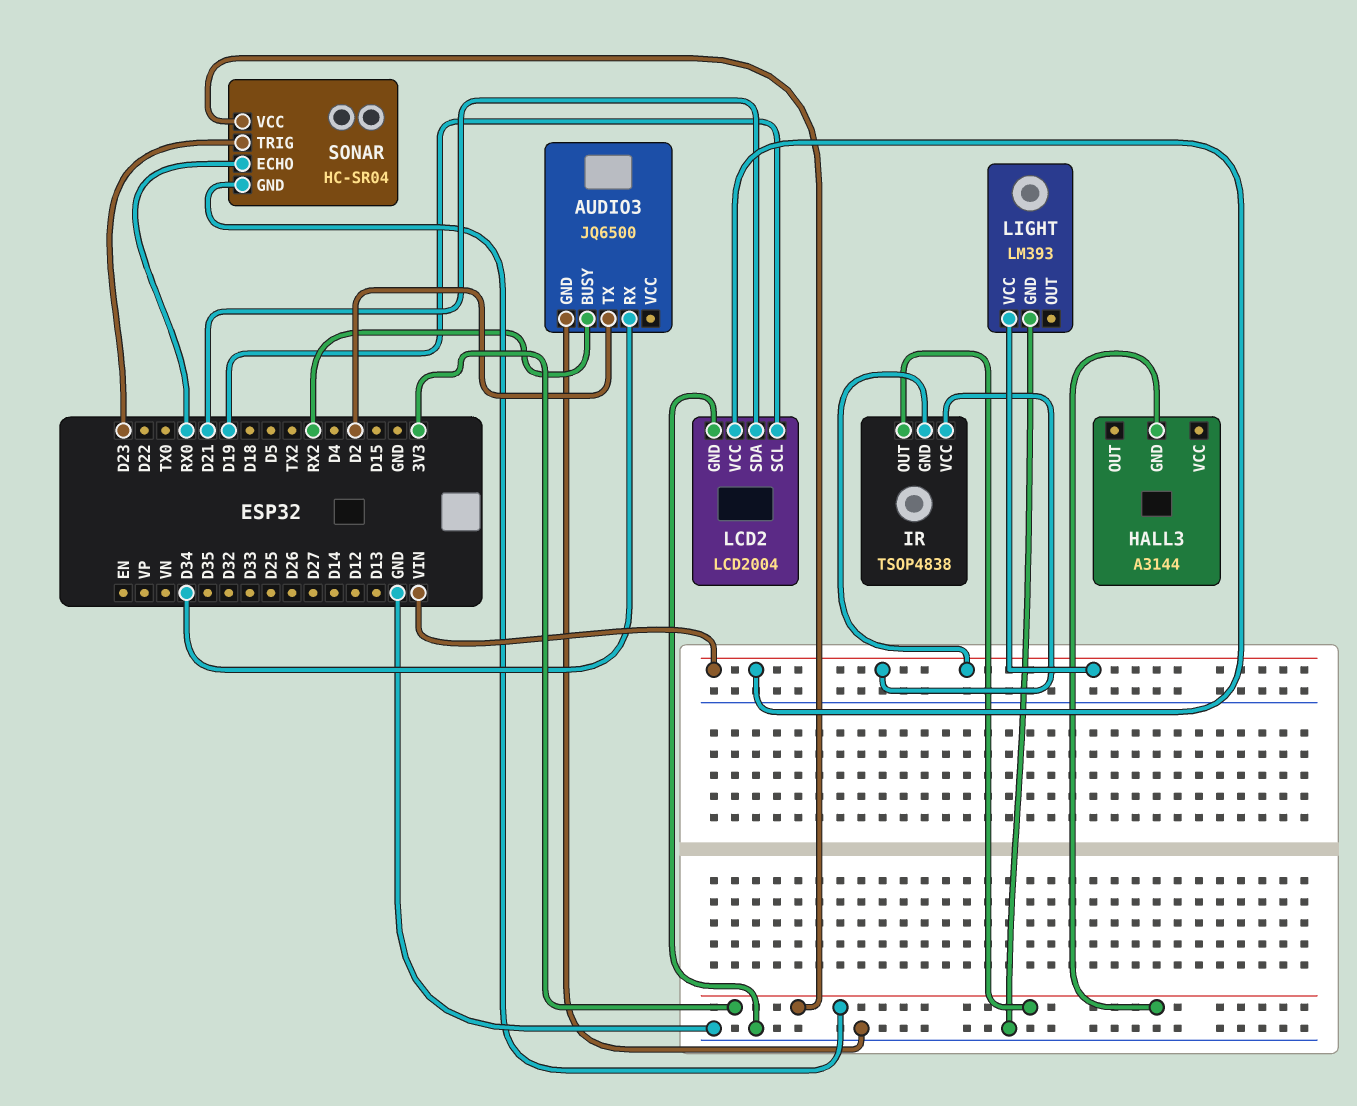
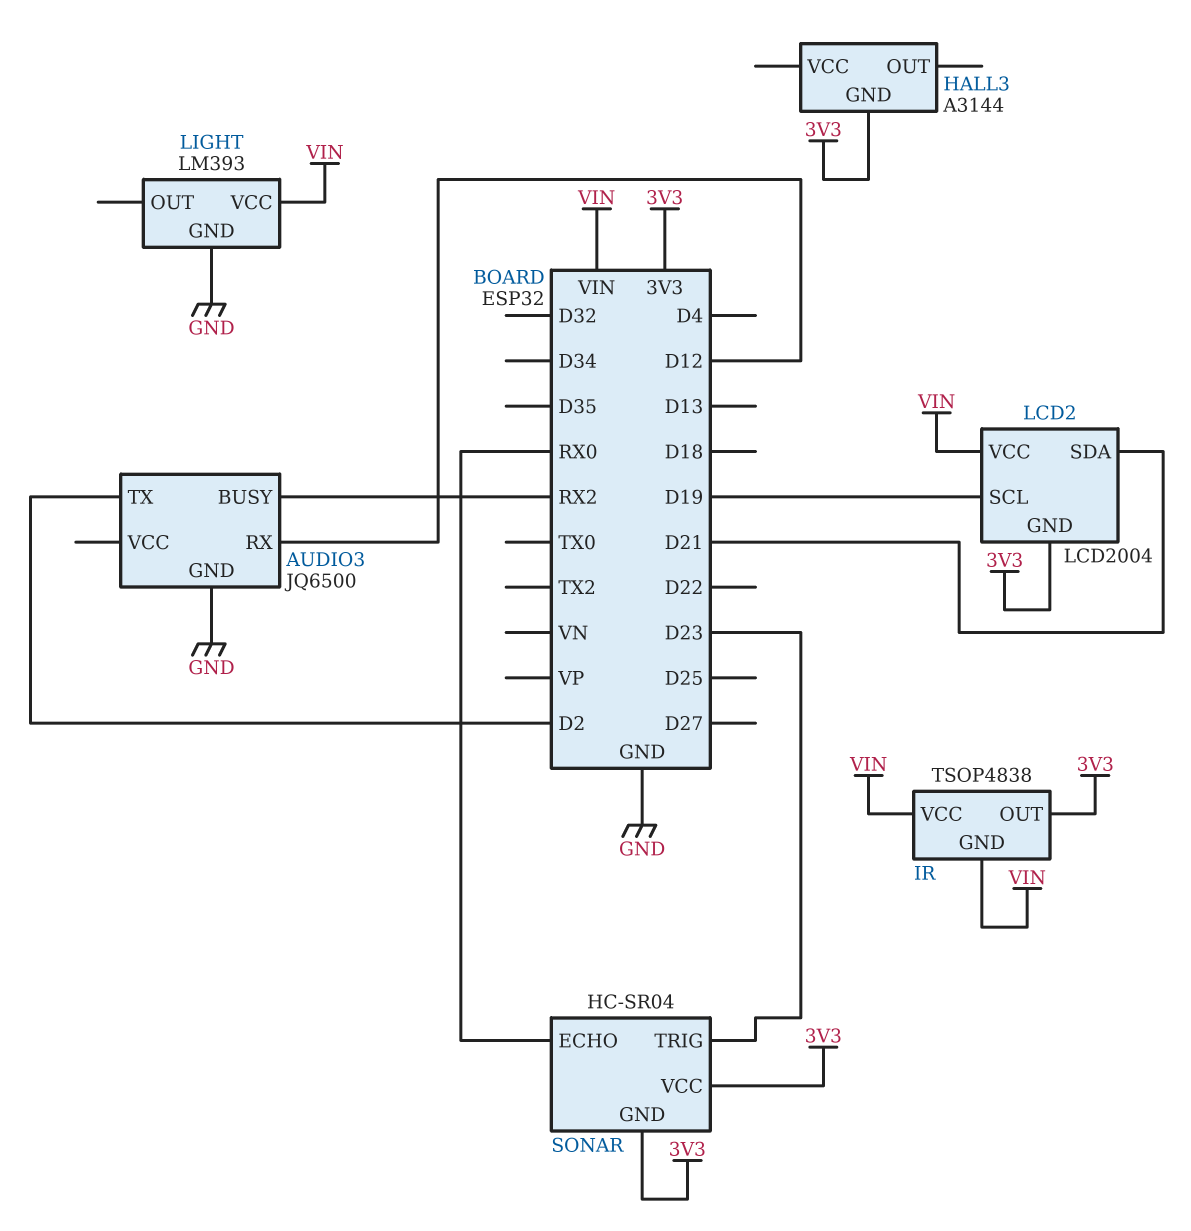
AUDIO3 pin RX: D34 -> D12
LCD2 pin GND: GND -> 3V3

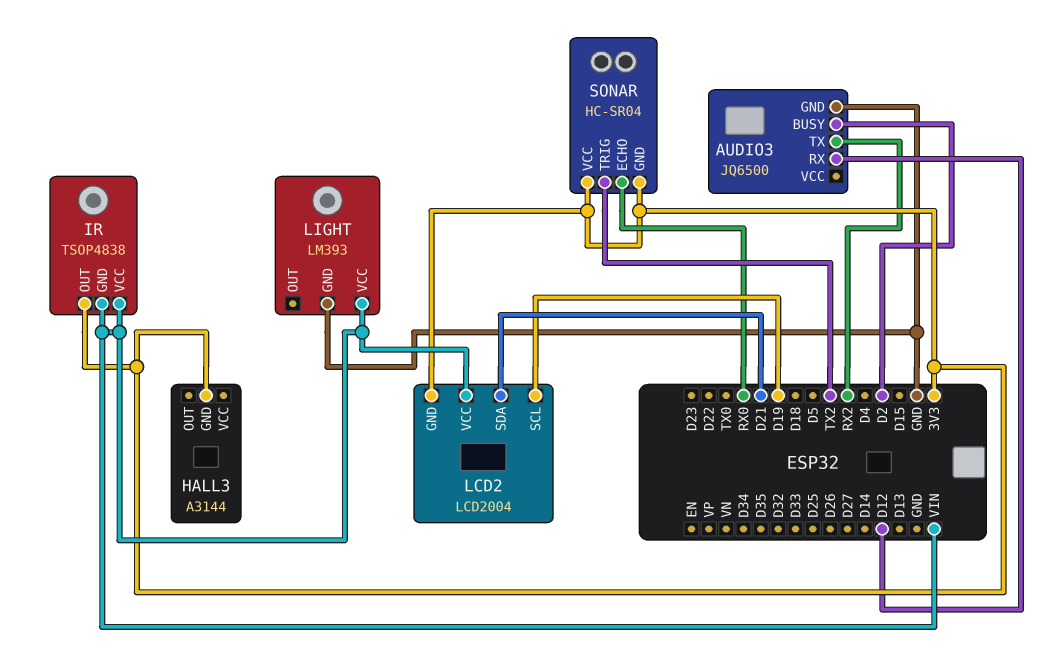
AUDIO3 pin BUSY: RX2 -> D2
AUDIO3 pin TX: D2 -> RX2
SONAR pin TRIG: D23 -> TX2

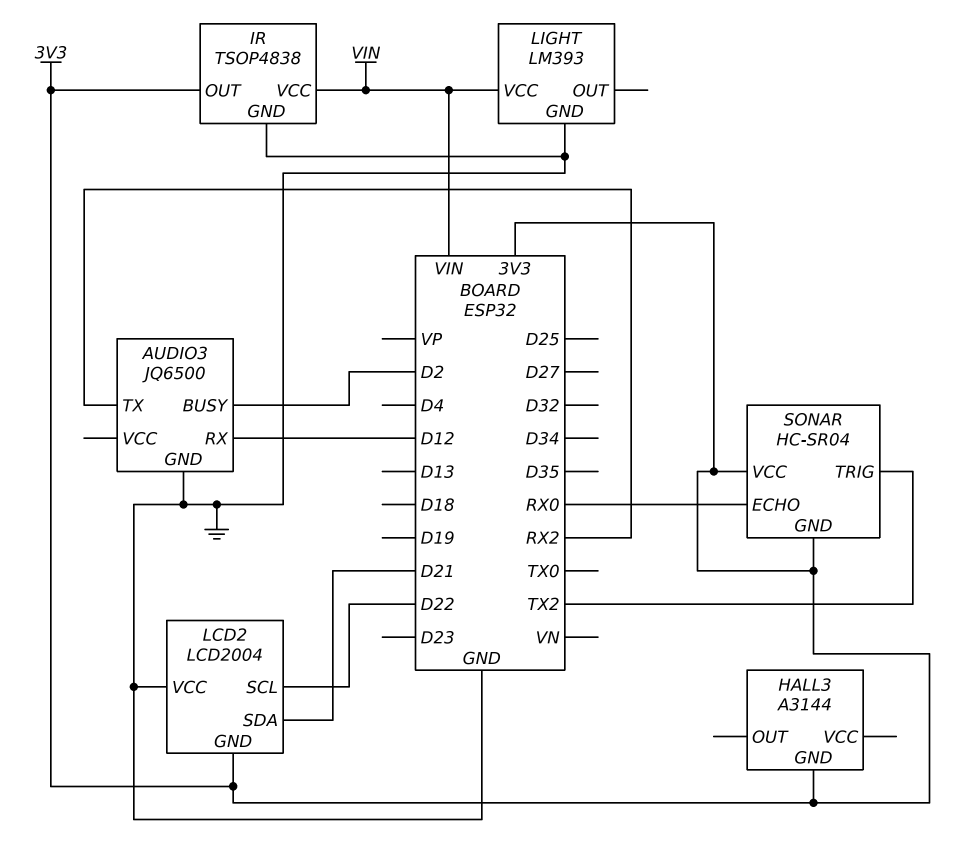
IR pin GND: VIN -> GND
LCD2 pin SCL: D19 -> D22
LCD2 pin VCC: VIN -> GND

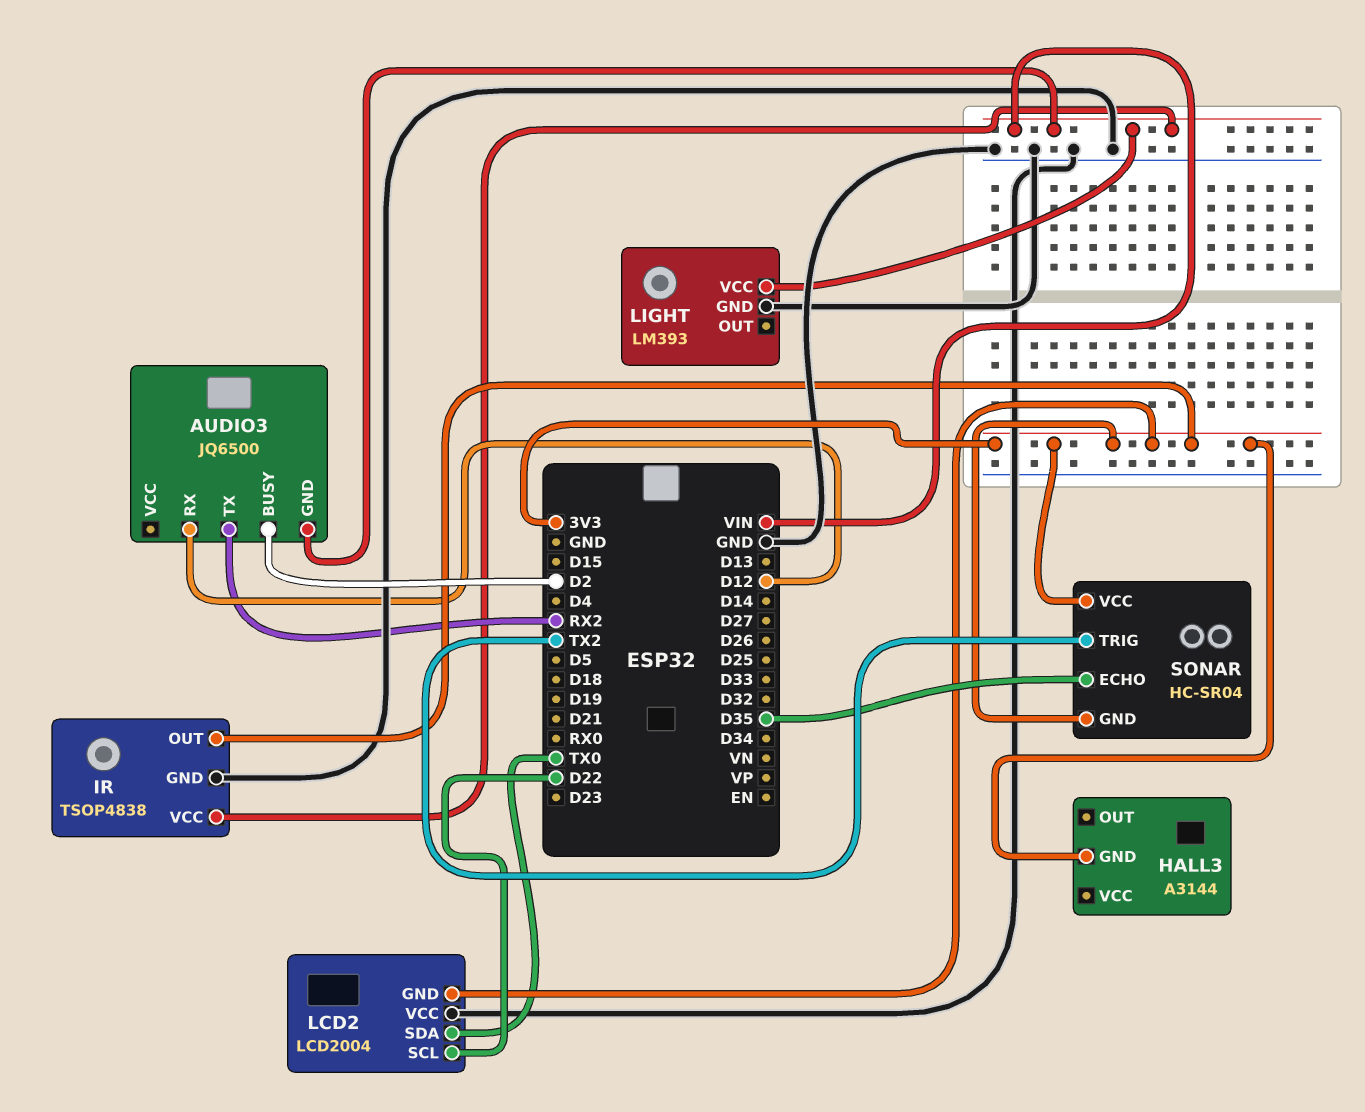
AUDIO3 pin GND: GND -> VIN
LCD2 pin SDA: D21 -> TX0
SONAR pin ECHO: RX0 -> D35

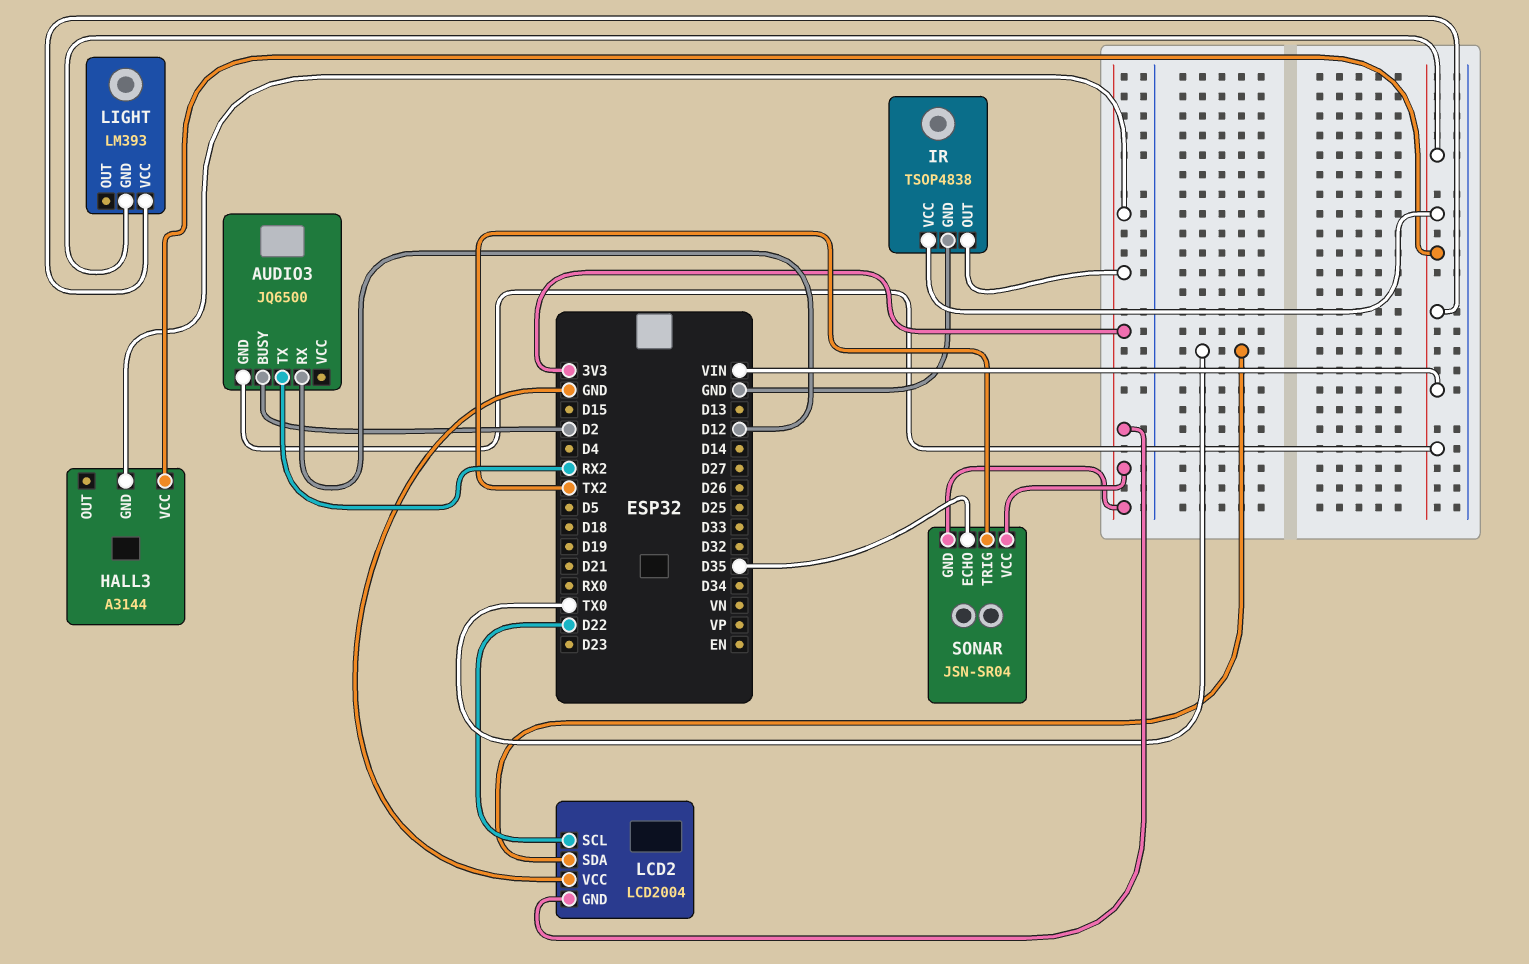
HALL3 pin VCC: none -> VIN
LIGHT pin GND: GND -> VIN
SONAR: HC-SR04 -> JSN-SR04

